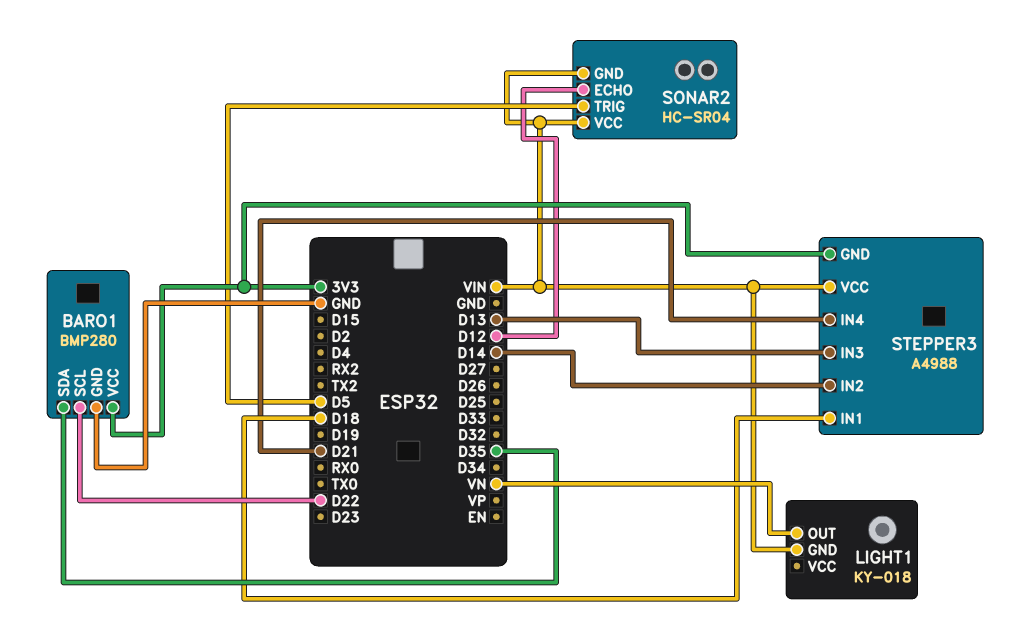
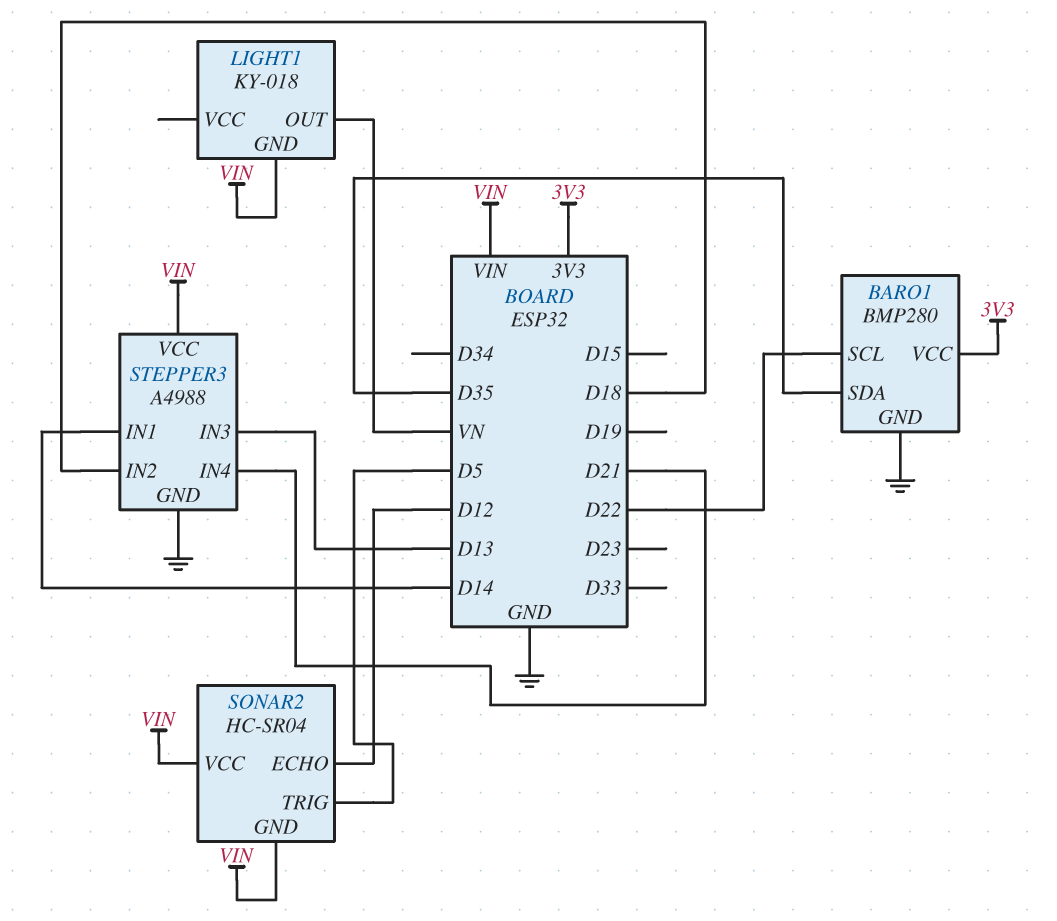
STEPPER3 pin GND: 3V3 -> GND
STEPPER3 pin IN1: D18 -> D14
STEPPER3 pin IN2: D14 -> D18

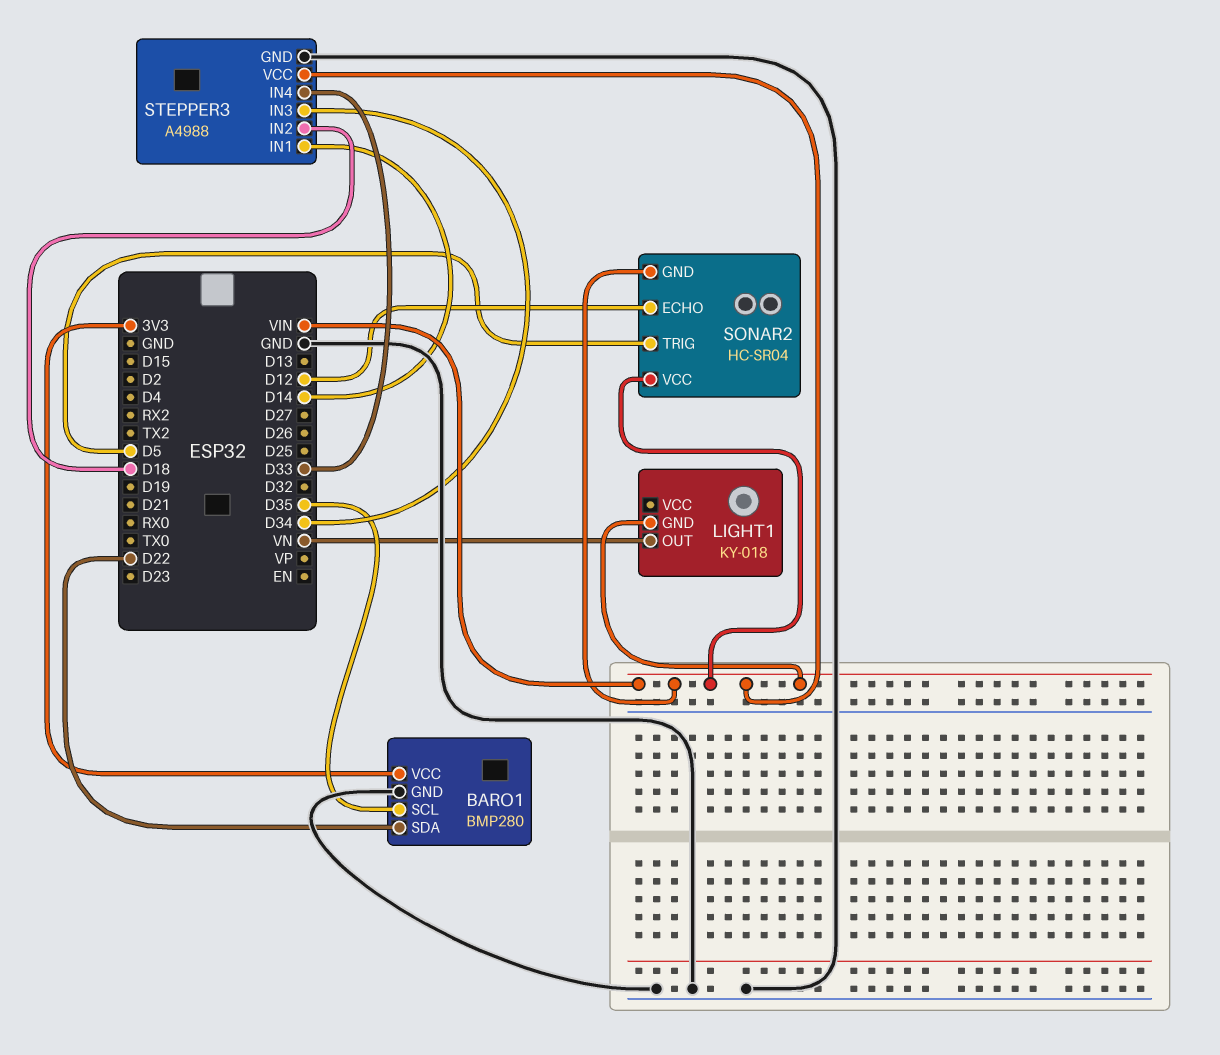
BARO1 pin SCL: D22 -> D35
BARO1 pin SDA: D35 -> D22
STEPPER3 pin IN3: D13 -> D34
STEPPER3 pin IN4: D21 -> D33

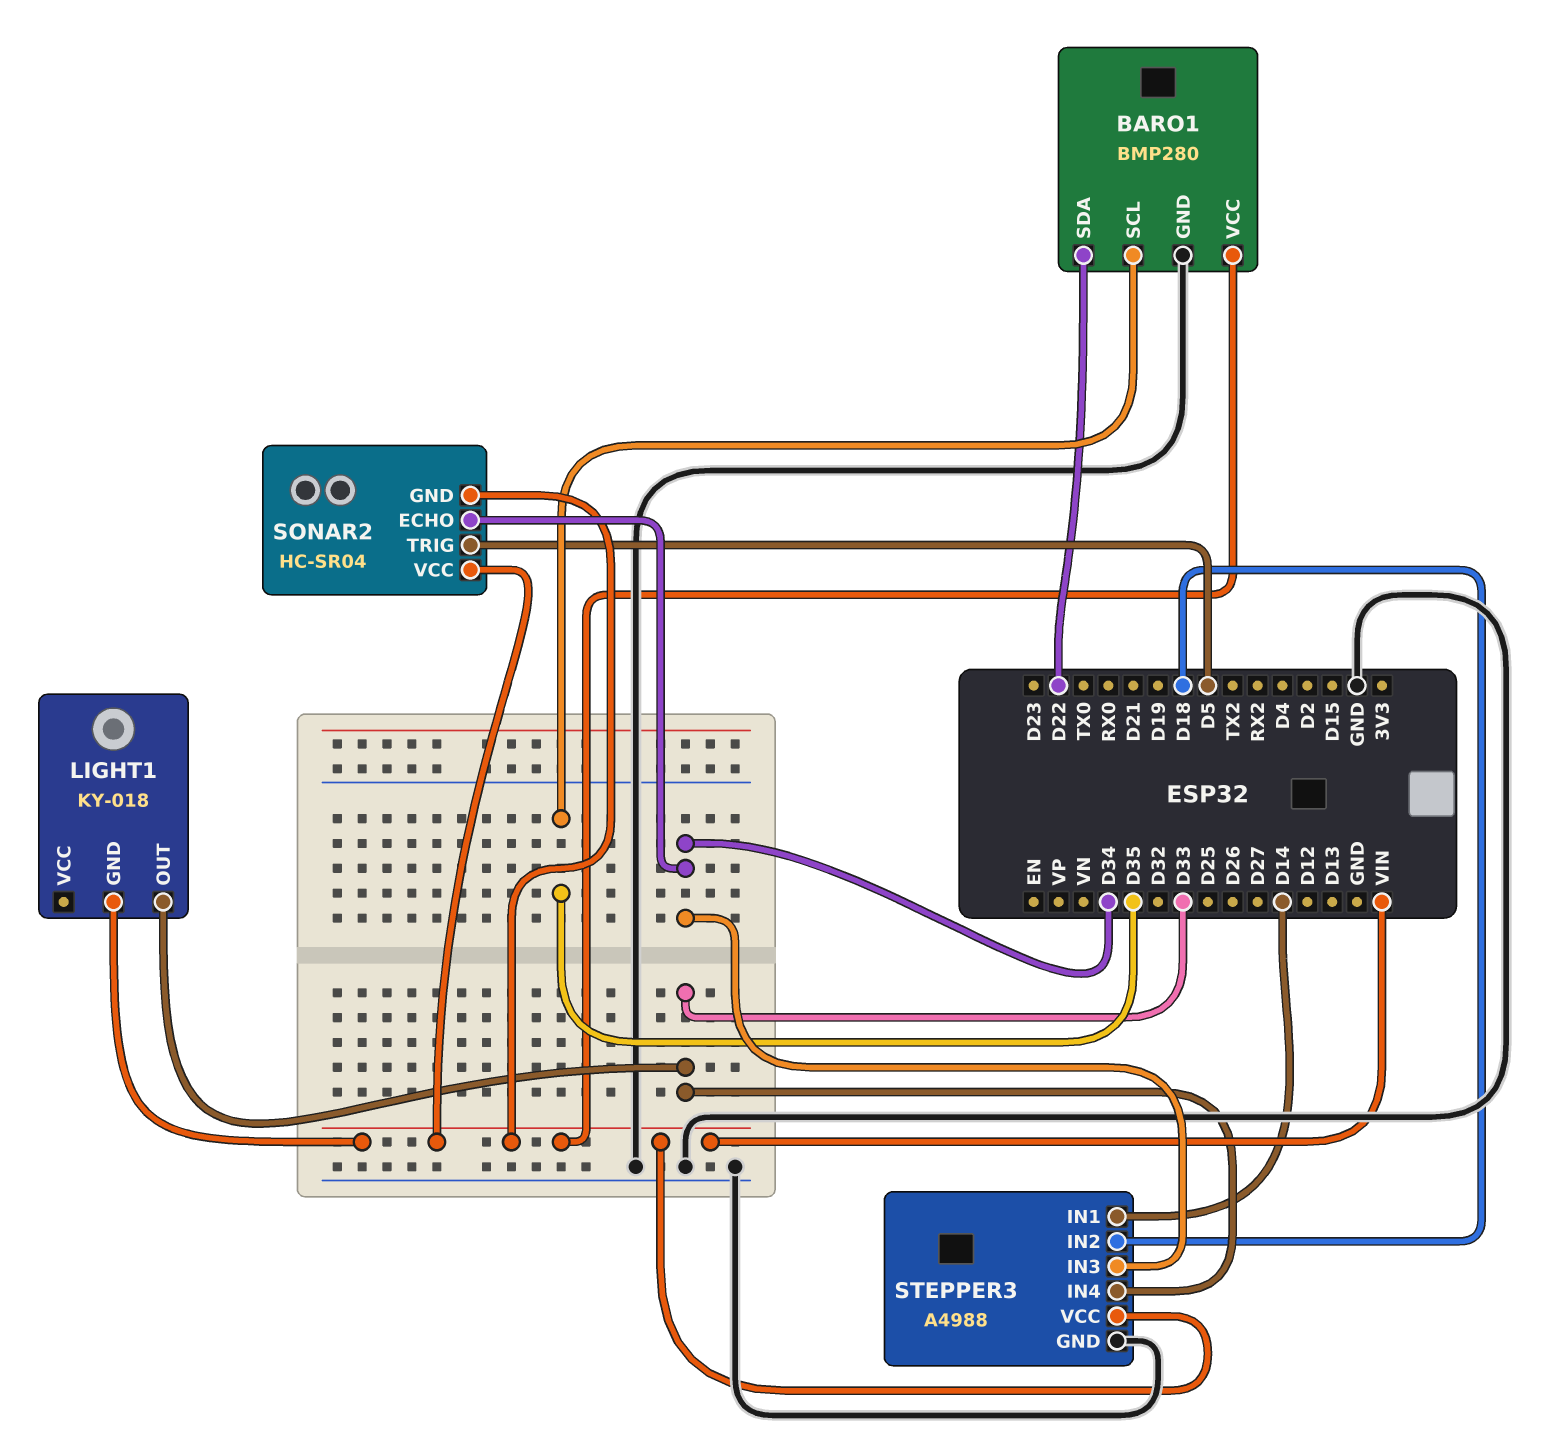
BARO1 pin VCC: 3V3 -> VIN
LIGHT1 pin OUT: VN -> D33
SONAR2 pin ECHO: D12 -> D34

